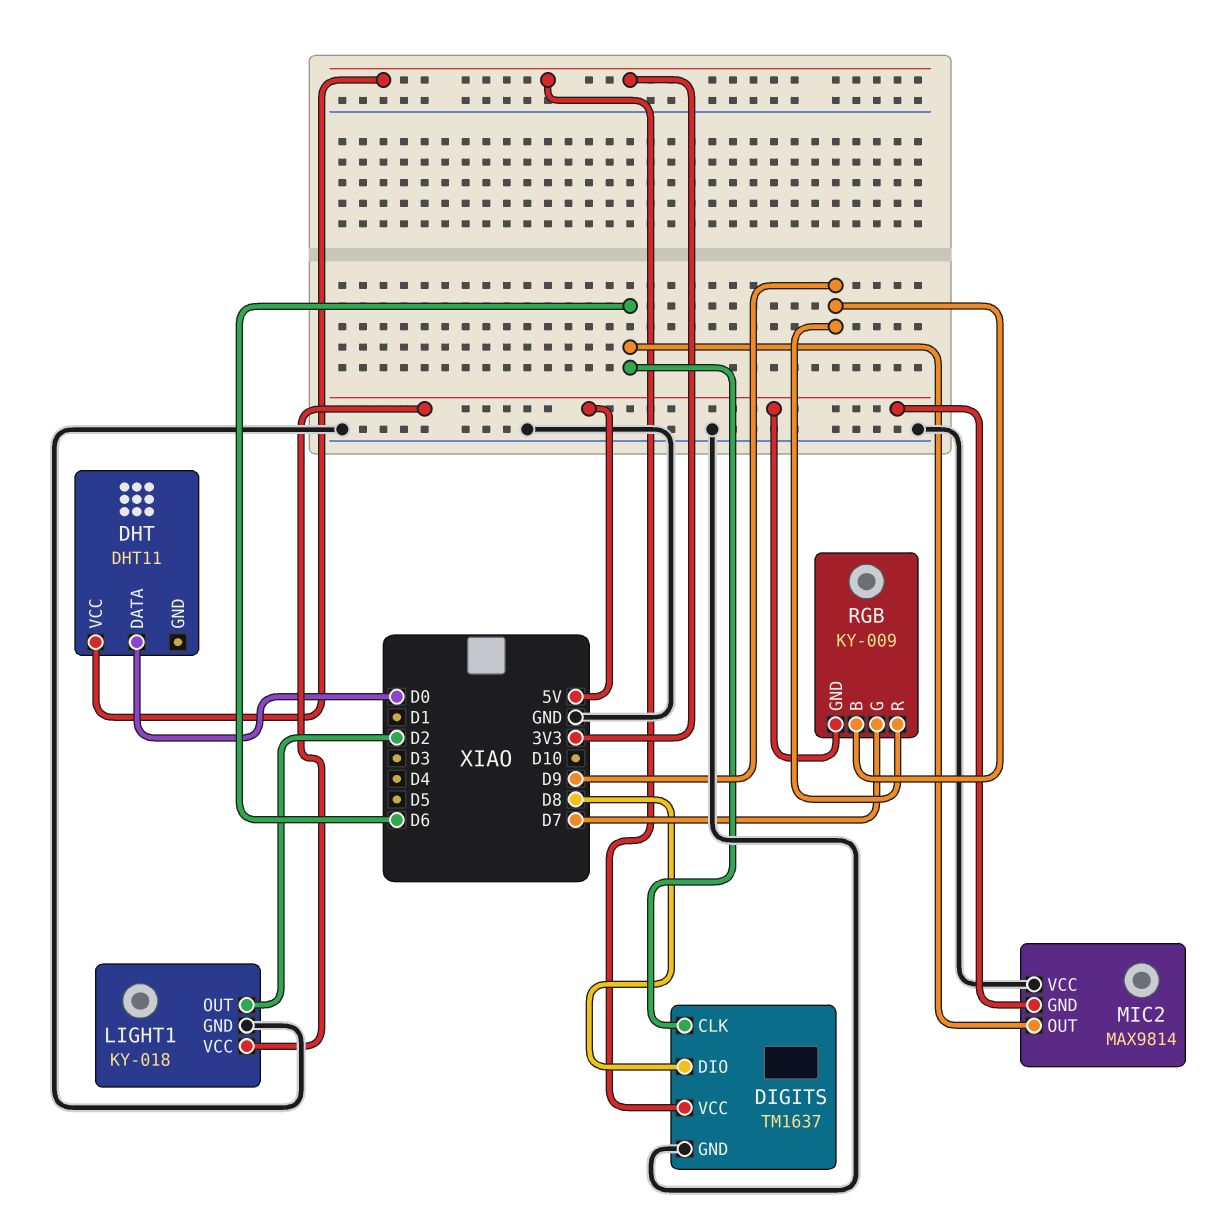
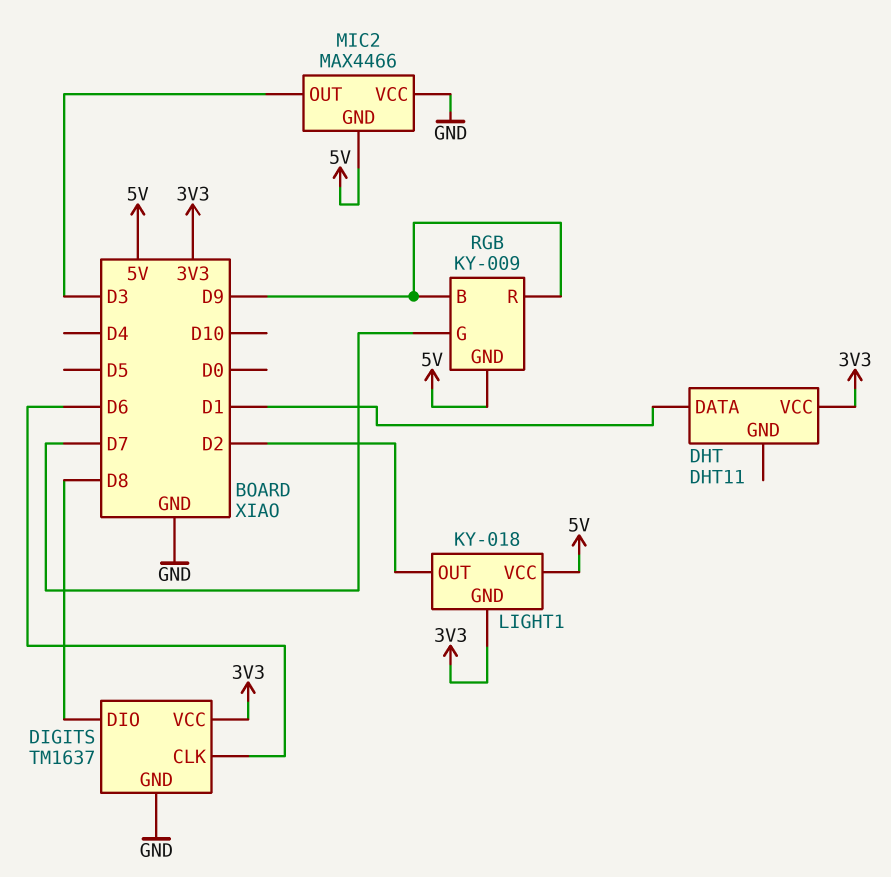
DHT pin DATA: D0 -> D1
LIGHT1 pin GND: GND -> 3V3
MIC2: MAX9814 -> MAX4466
MIC2 pin OUT: D6 -> D3

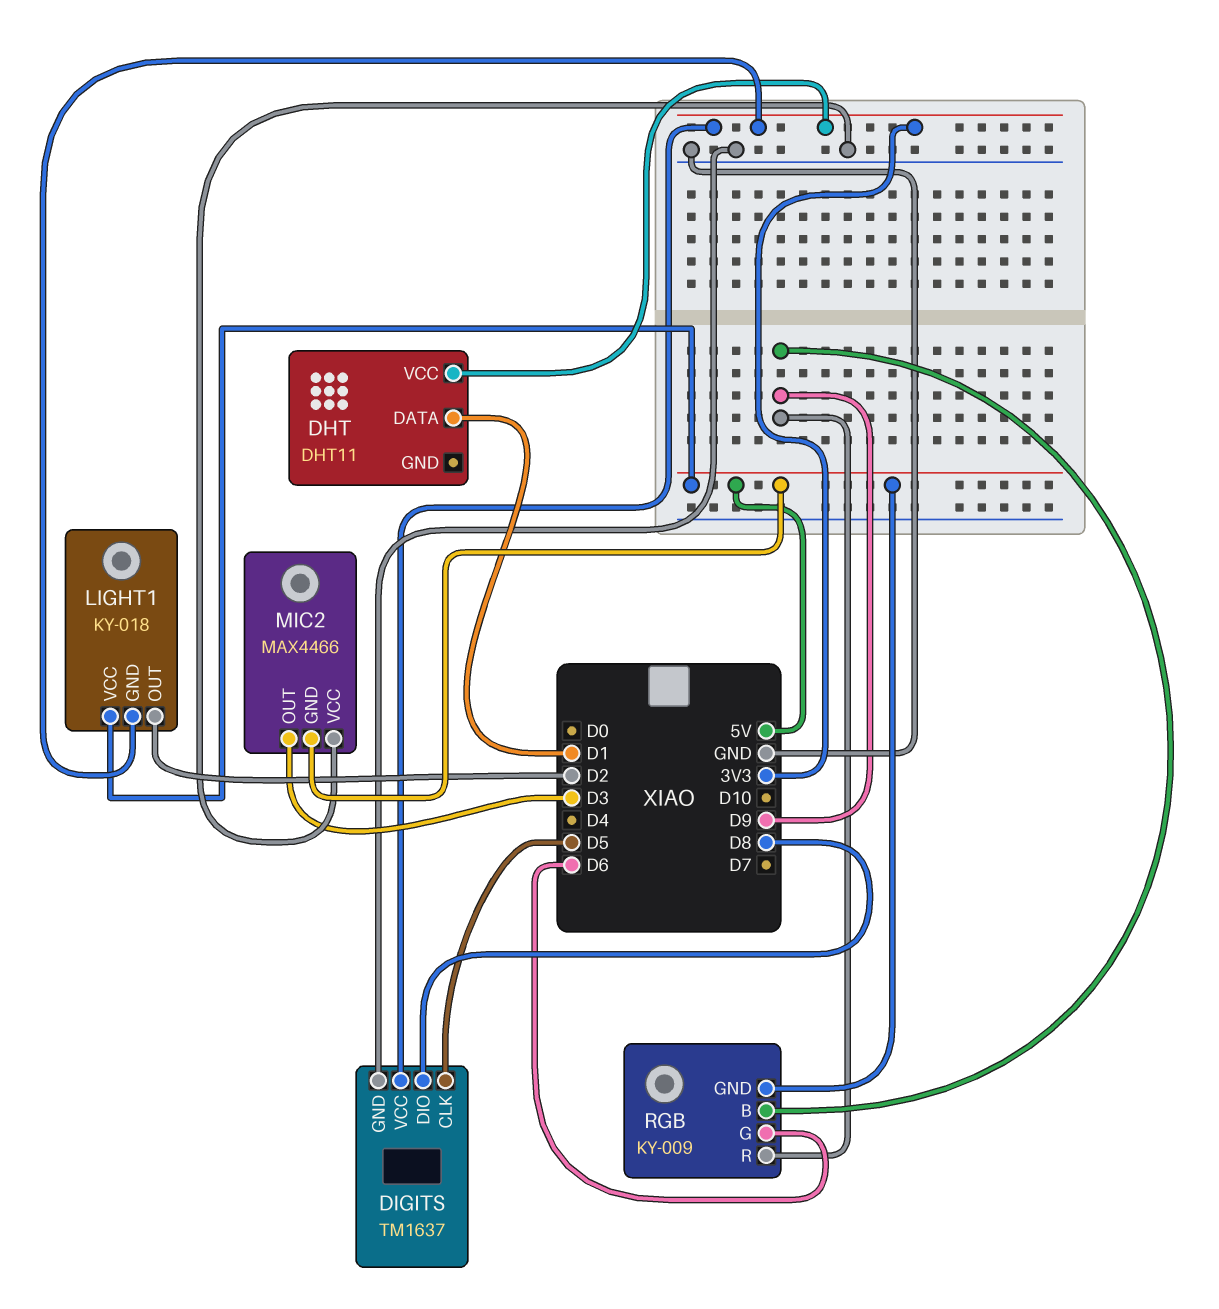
DIGITS pin CLK: D6 -> D5
RGB pin G: D7 -> D6

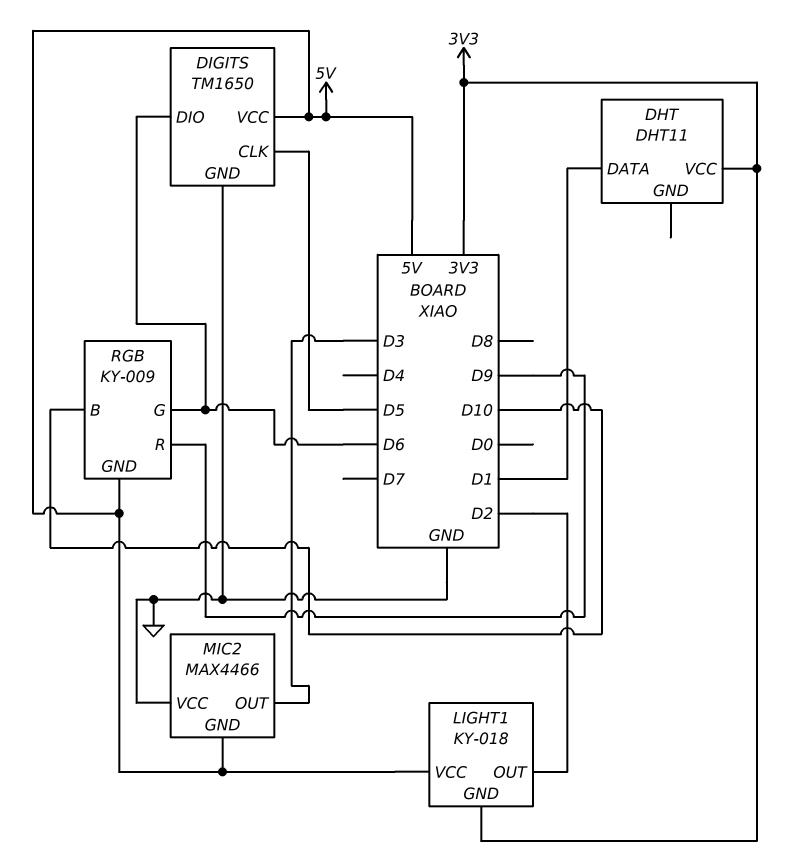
DIGITS: TM1637 -> TM1650
DIGITS pin DIO: D8 -> D6
DIGITS pin VCC: 3V3 -> 5V
RGB pin B: D9 -> D10

